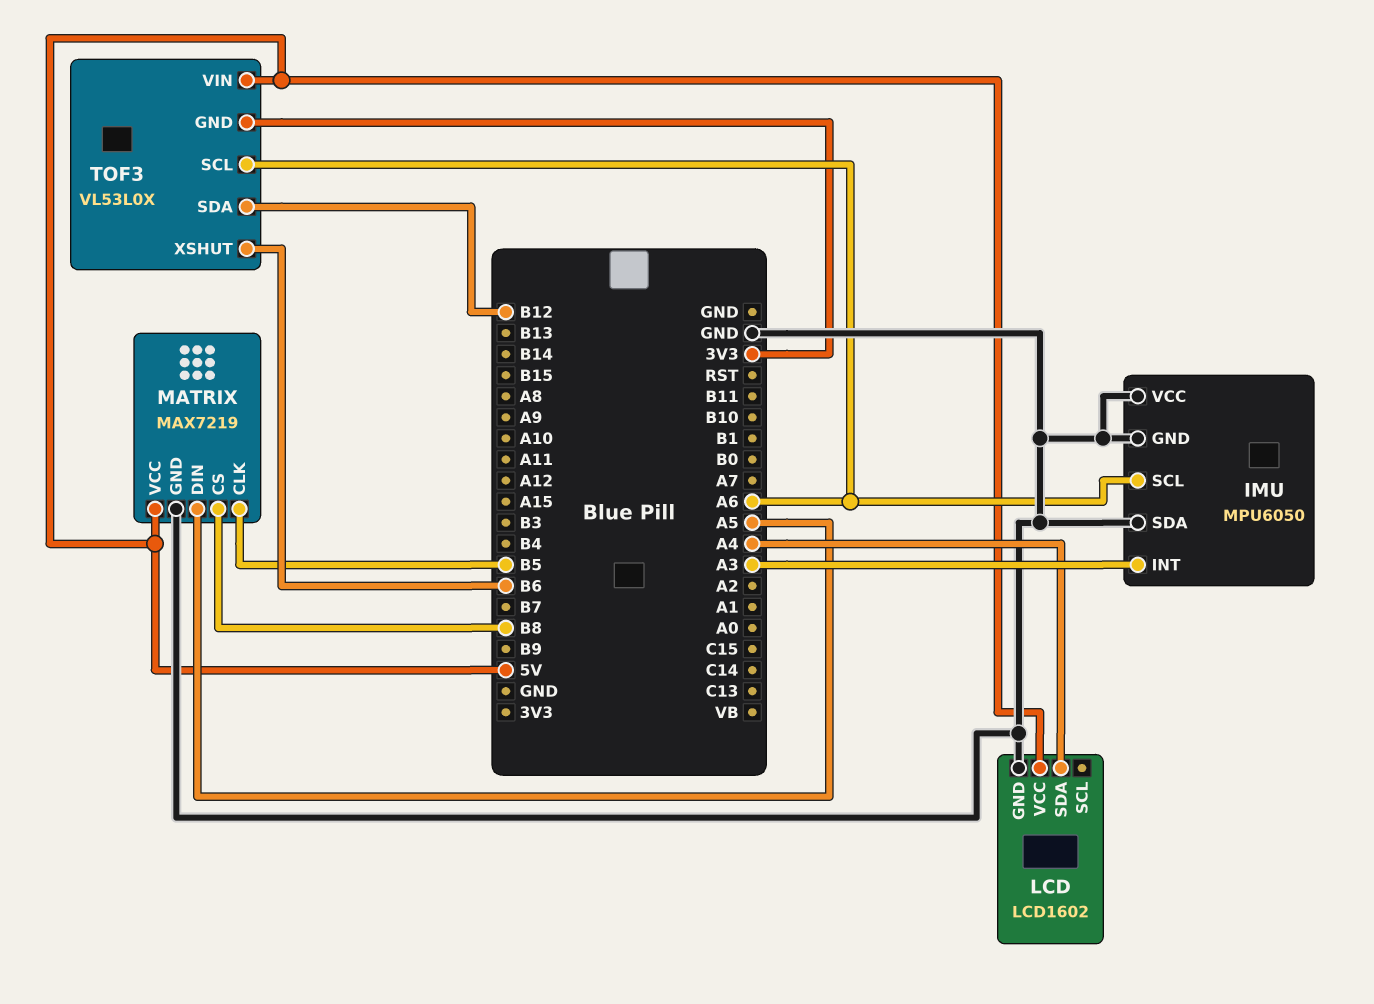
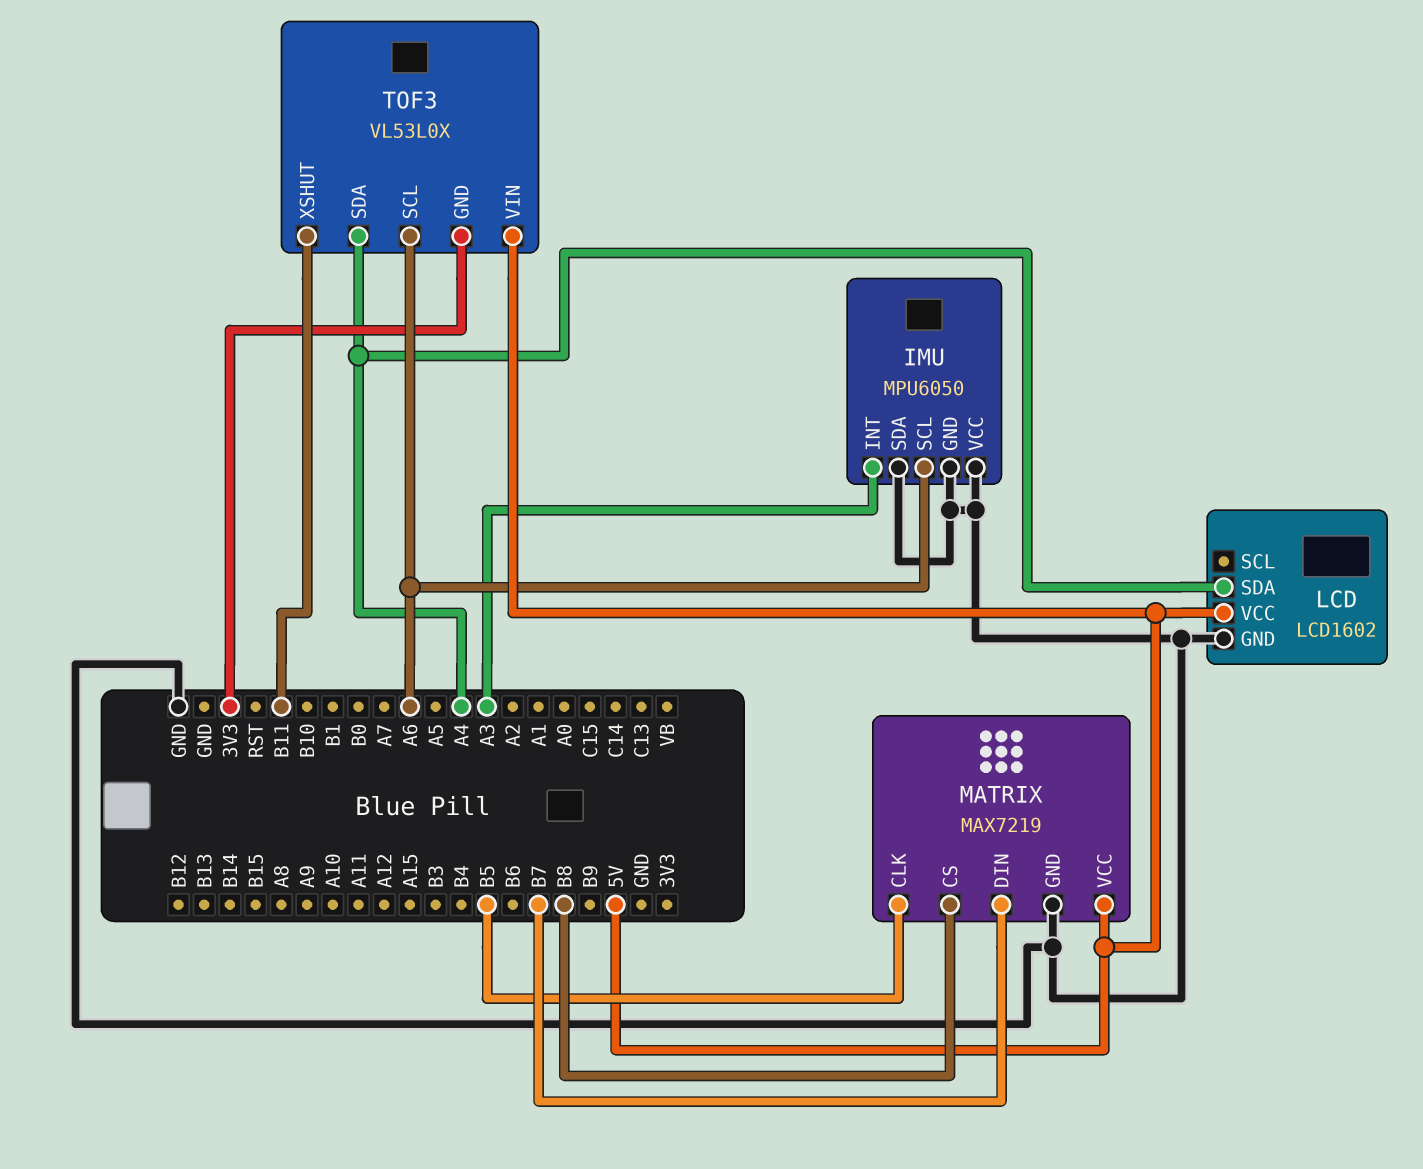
MATRIX pin DIN: A5 -> B7
TOF3 pin SDA: B12 -> A4
TOF3 pin XSHUT: B6 -> B11

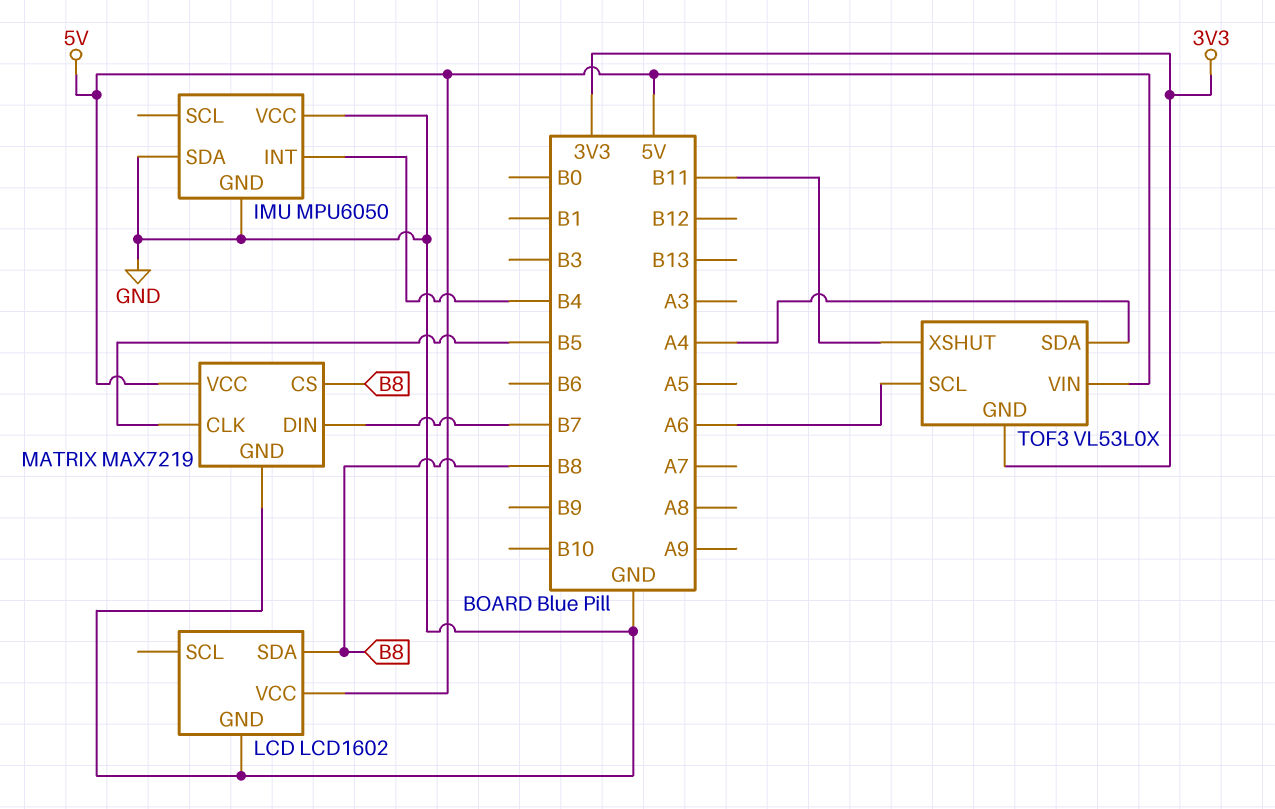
IMU pin INT: A3 -> B4
IMU pin SCL: A6 -> none
LCD pin SDA: A4 -> B8

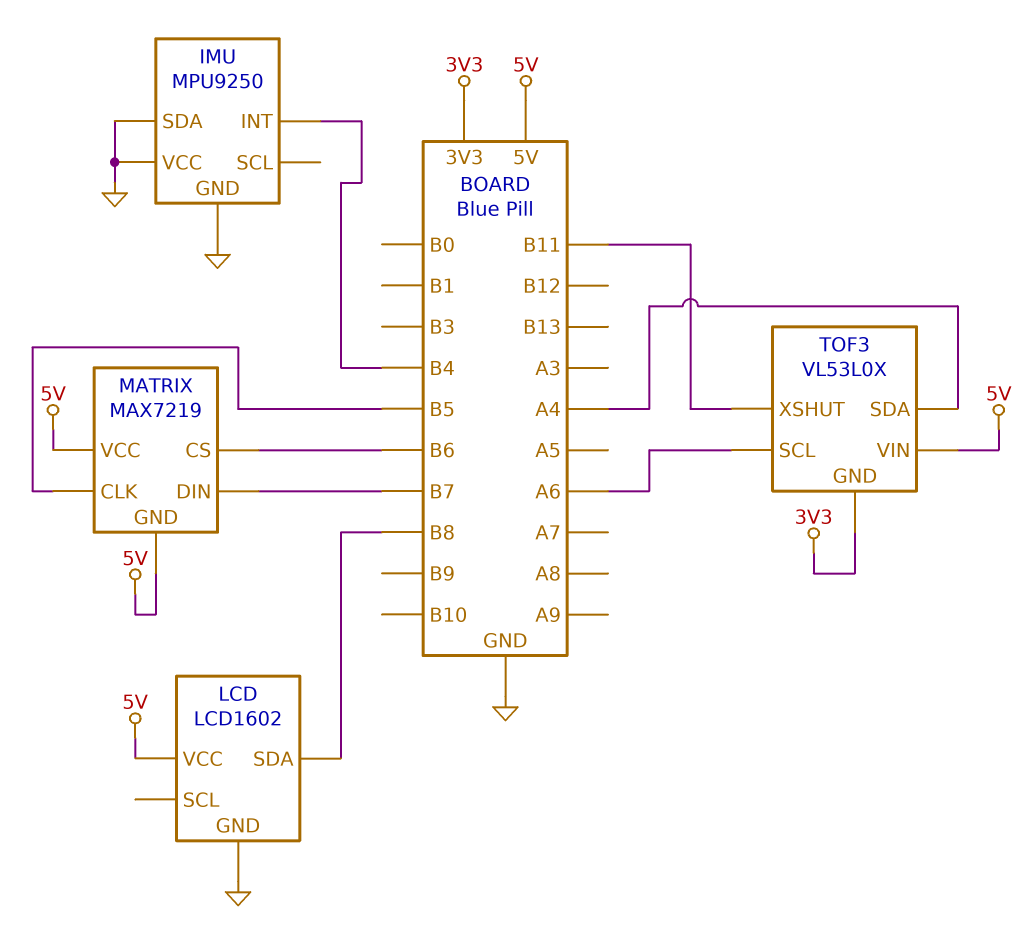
IMU: MPU6050 -> MPU9250
MATRIX pin CS: B8 -> B6
MATRIX pin GND: GND -> 5V

